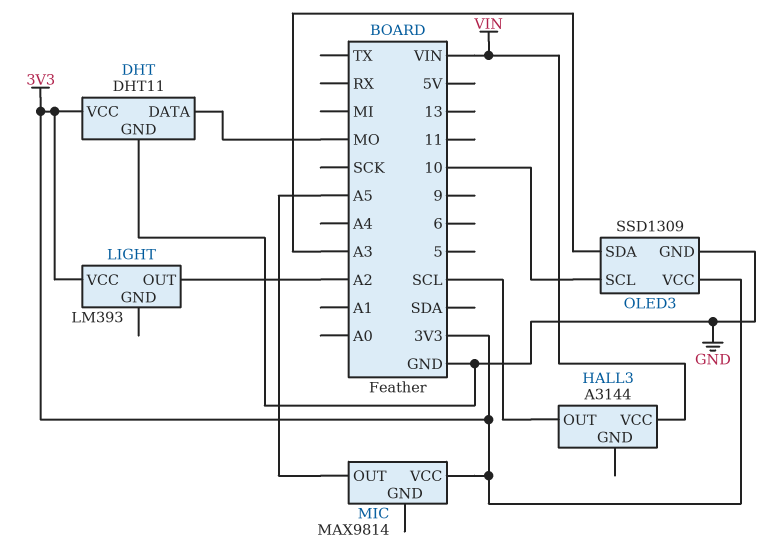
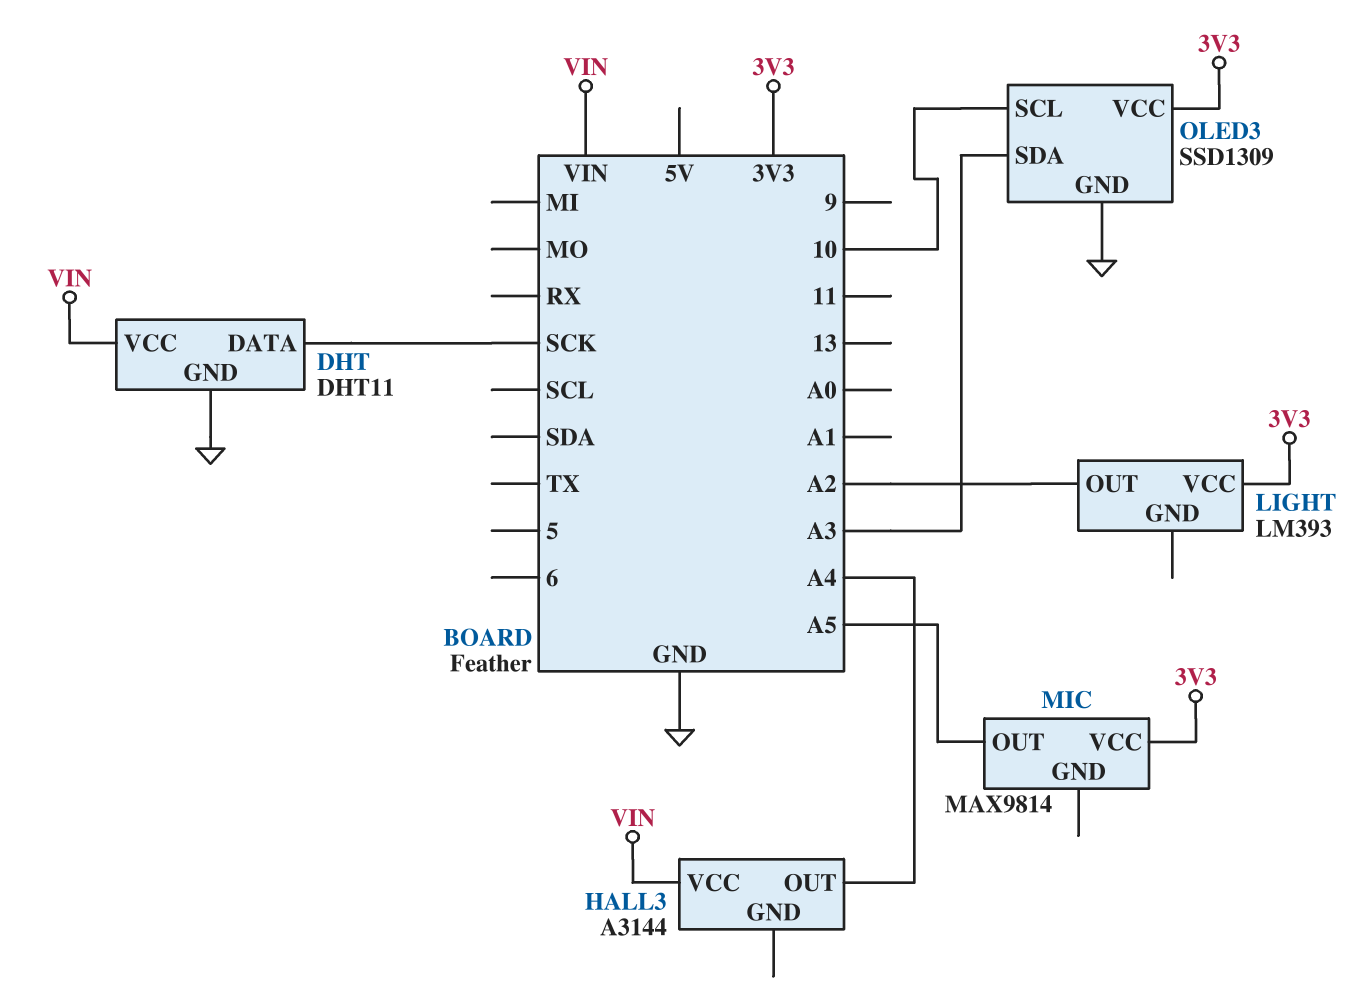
DHT pin DATA: MO -> SCK
DHT pin VCC: 3V3 -> VIN
HALL3 pin OUT: SCL -> A4

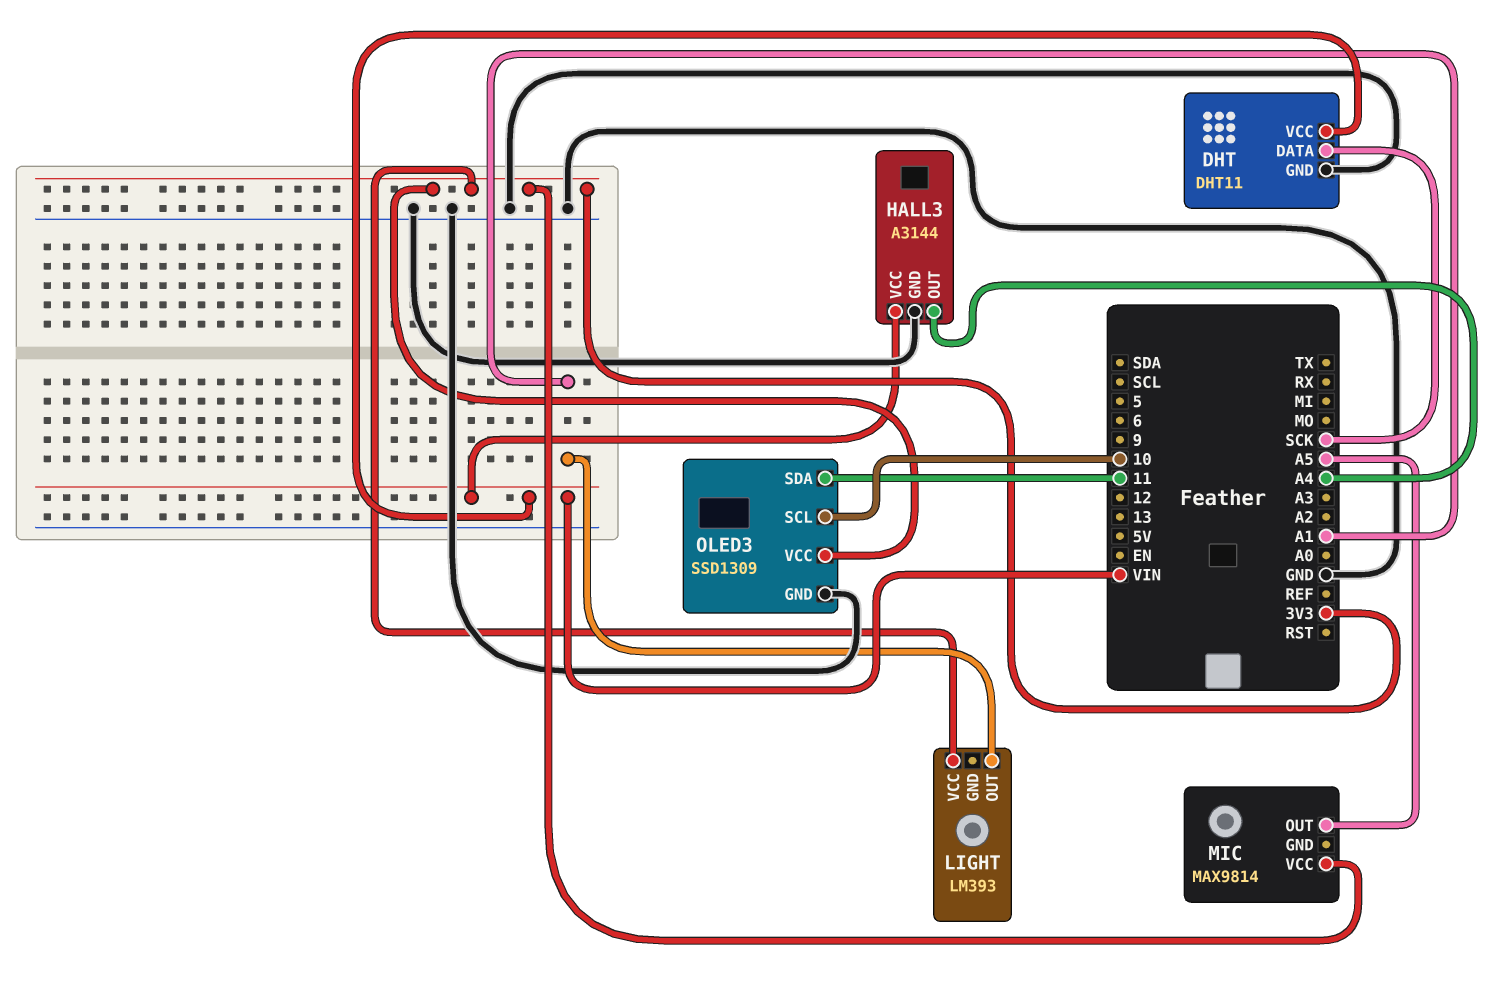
HALL3 pin GND: none -> GND
LIGHT pin OUT: A2 -> A1
OLED3 pin SDA: A3 -> 11

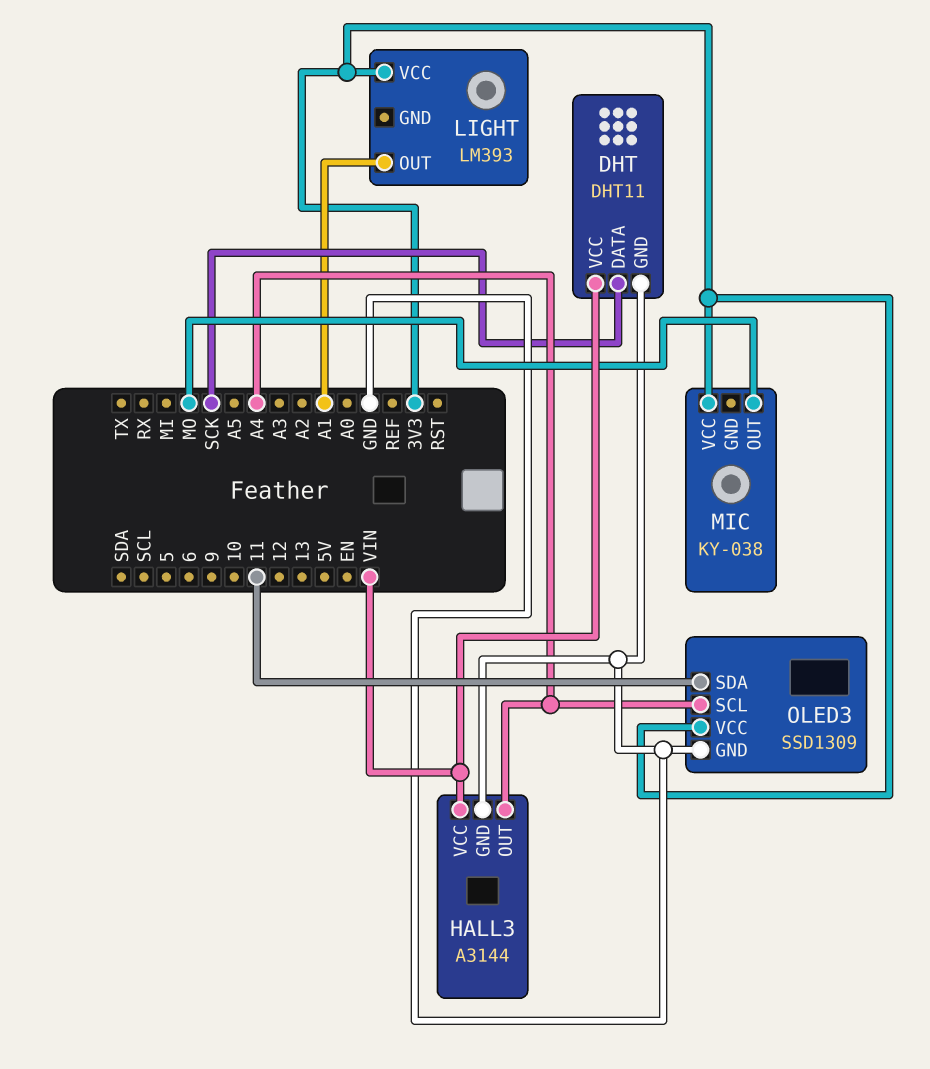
MIC: MAX9814 -> KY-038
MIC pin OUT: A5 -> MO
OLED3 pin SCL: 10 -> A4

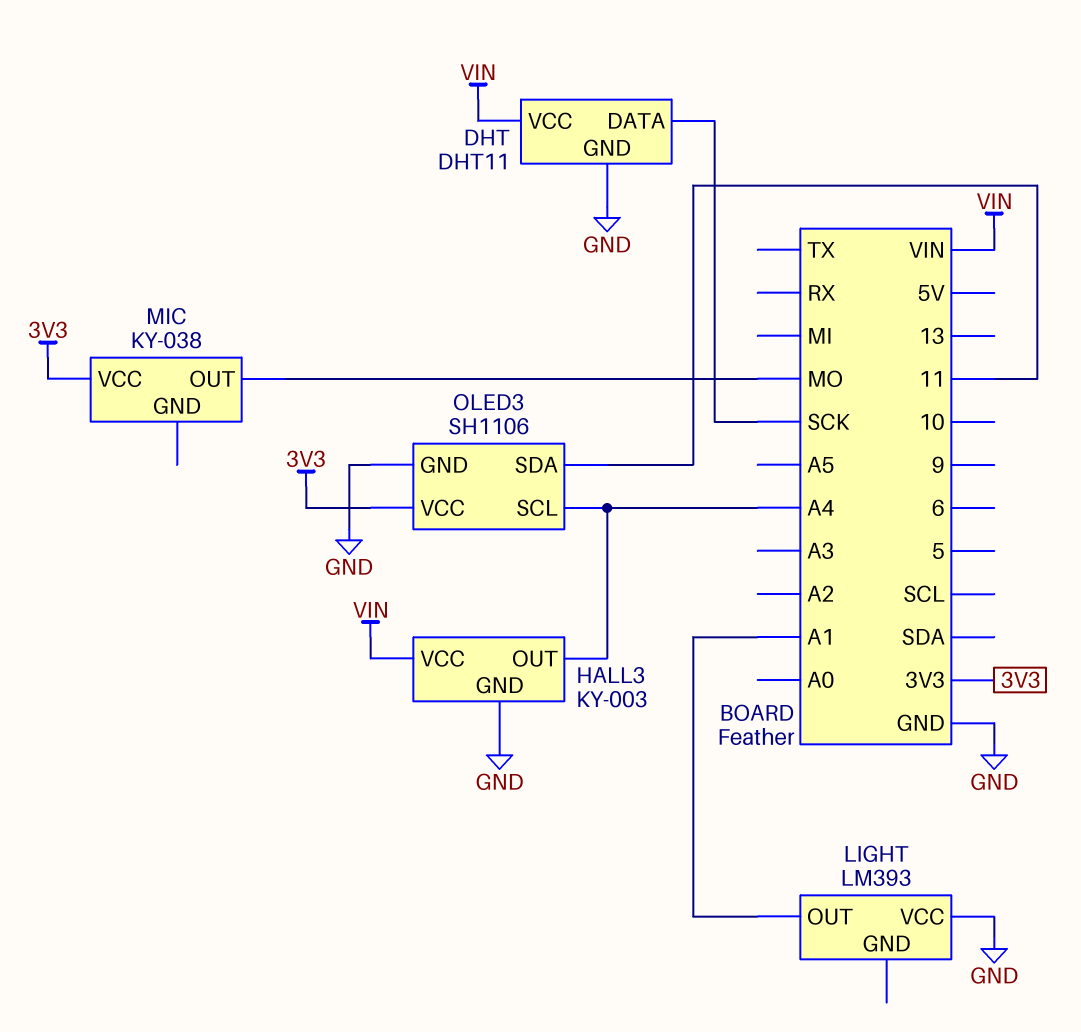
HALL3: A3144 -> KY-003
LIGHT pin VCC: 3V3 -> GND
OLED3: SSD1309 -> SH1106

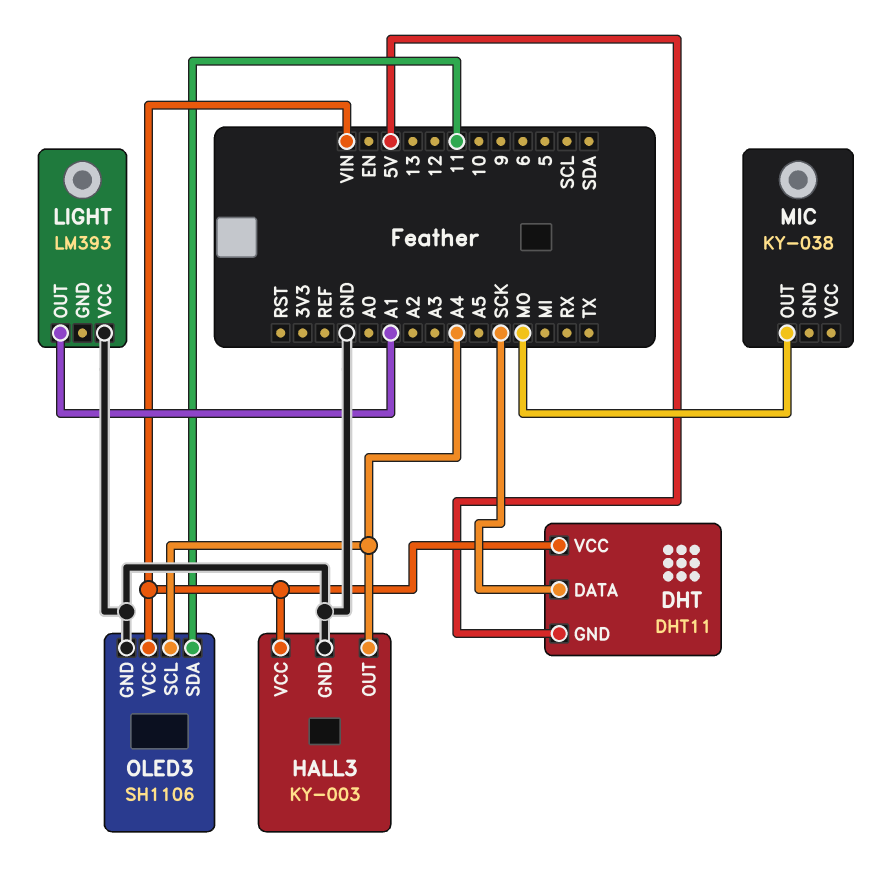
DHT pin GND: GND -> 5V
MIC pin VCC: 3V3 -> none
OLED3 pin VCC: 3V3 -> VIN

